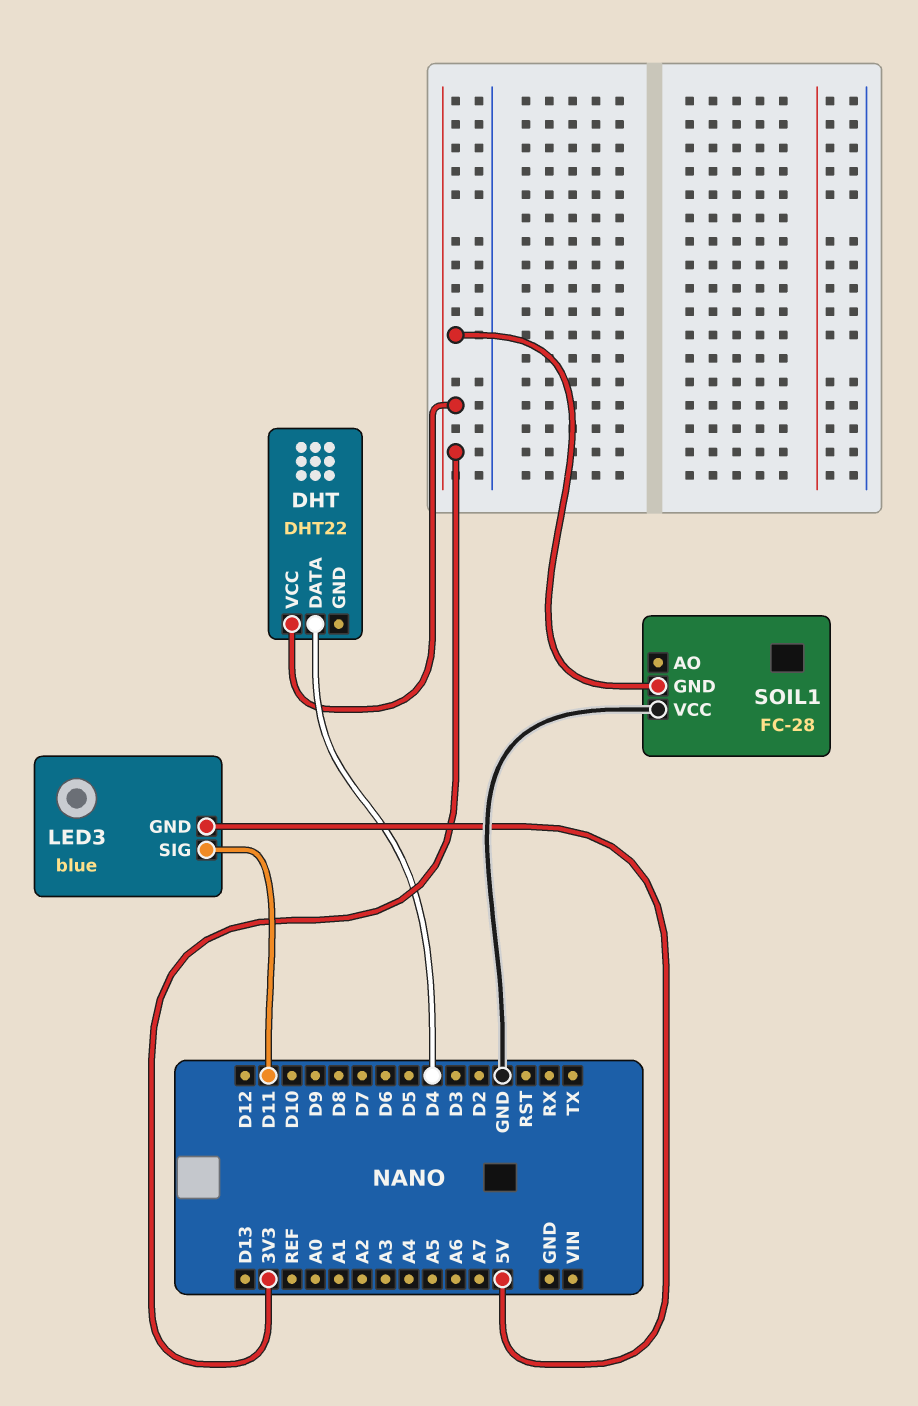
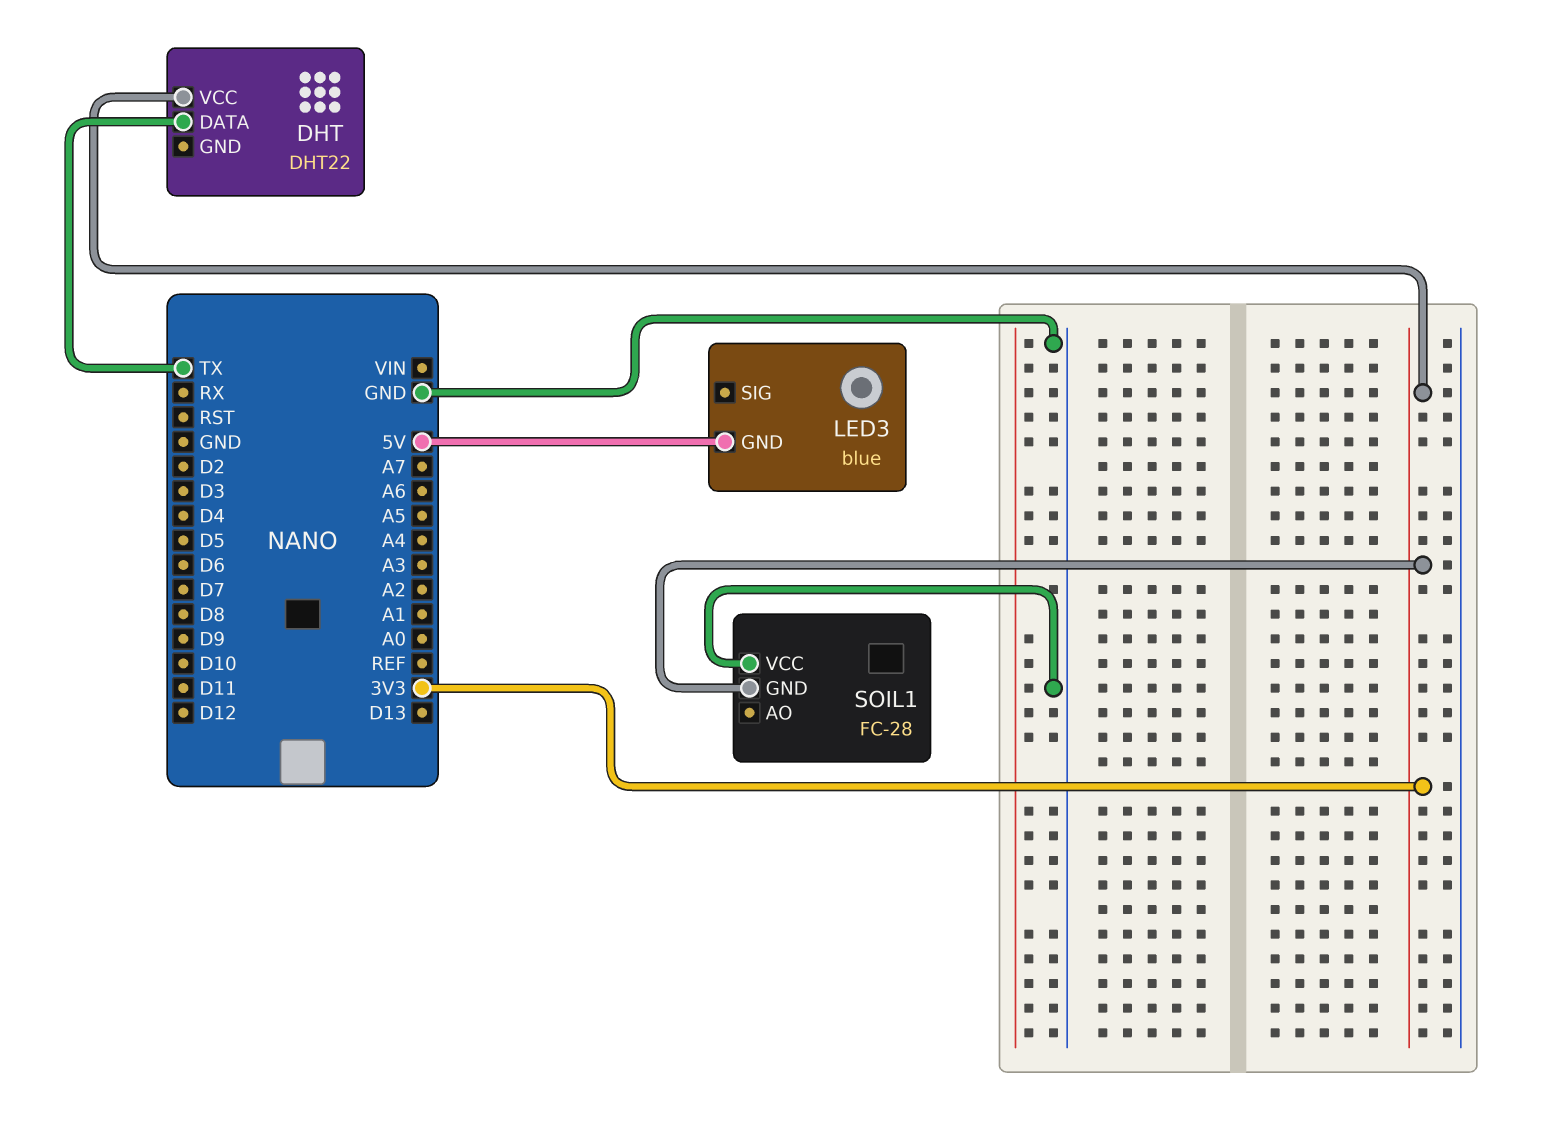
DHT pin DATA: D4 -> TX
LED3 pin SIG: D11 -> none

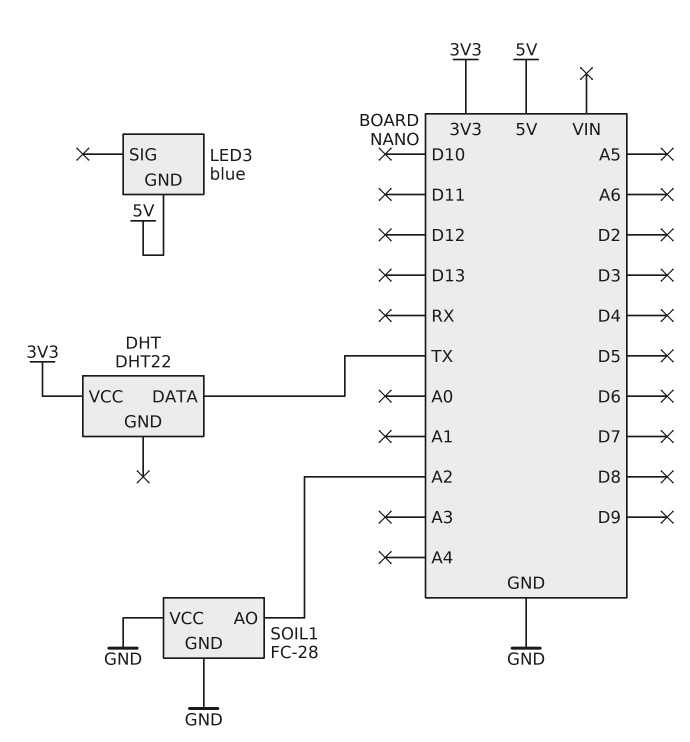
SOIL1 pin AO: none -> A2
SOIL1 pin GND: 3V3 -> GND

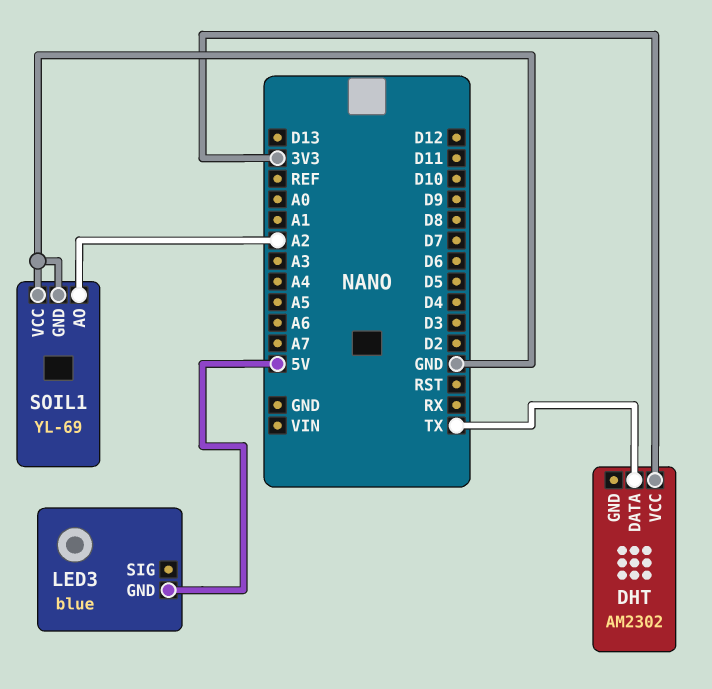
DHT: DHT22 -> AM2302
SOIL1: FC-28 -> YL-69

